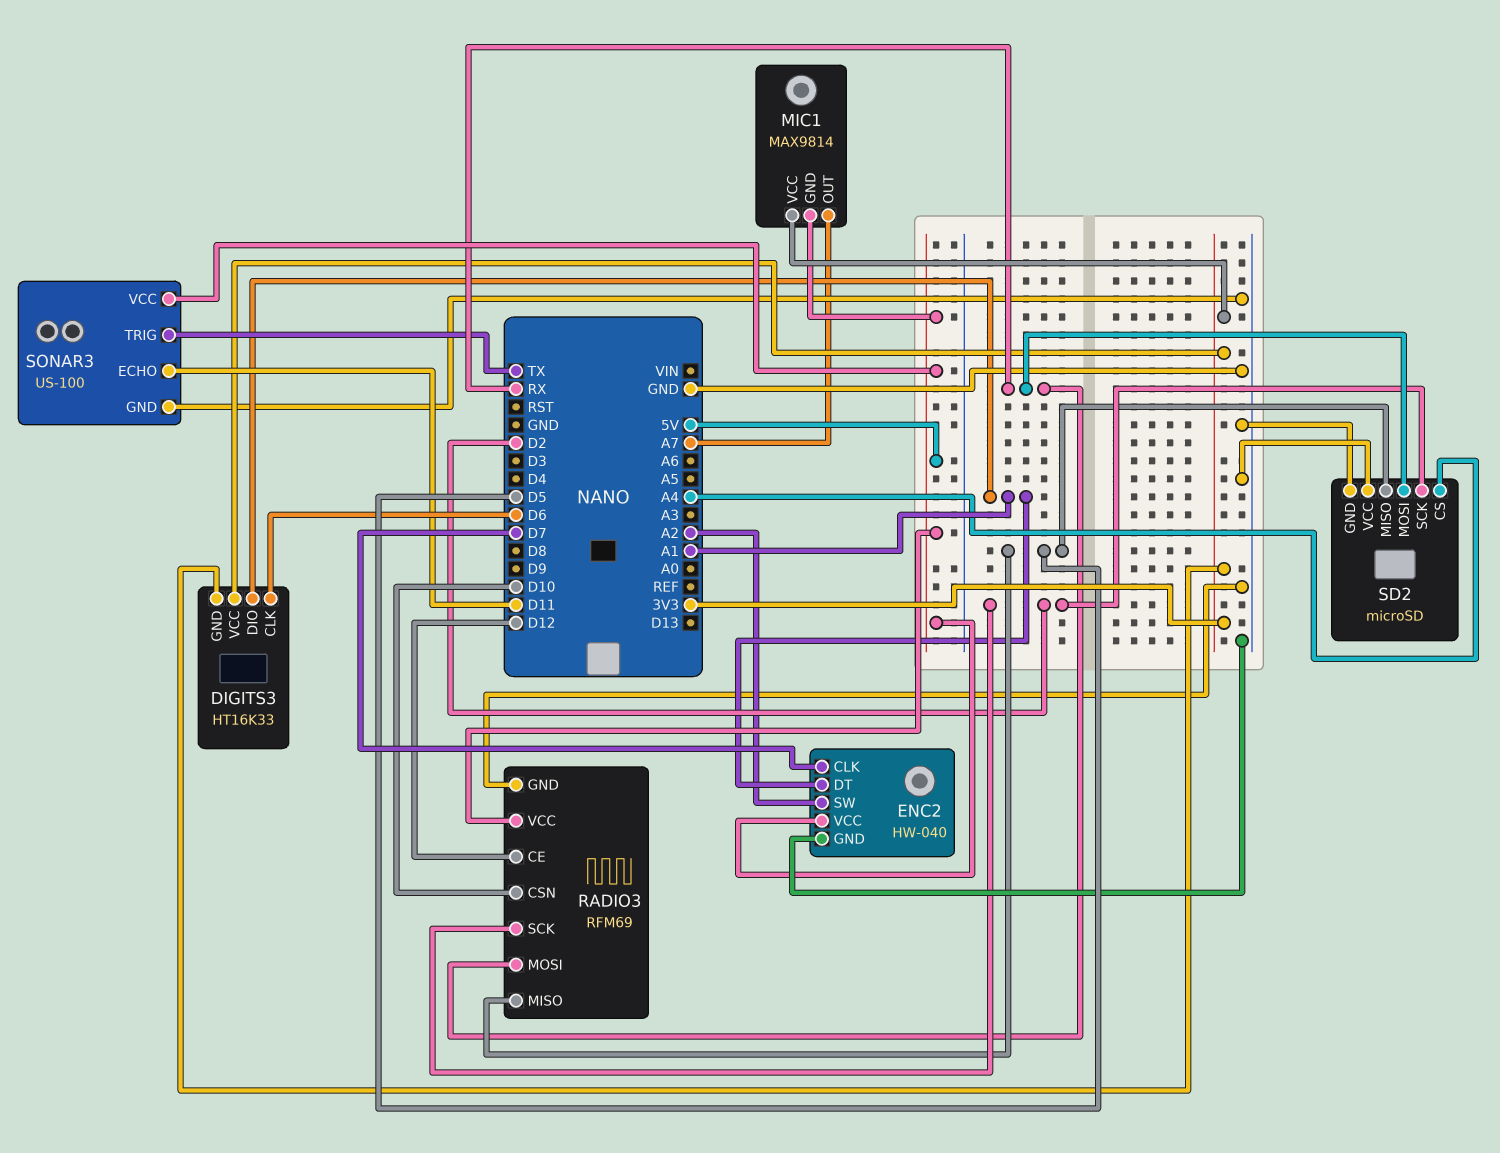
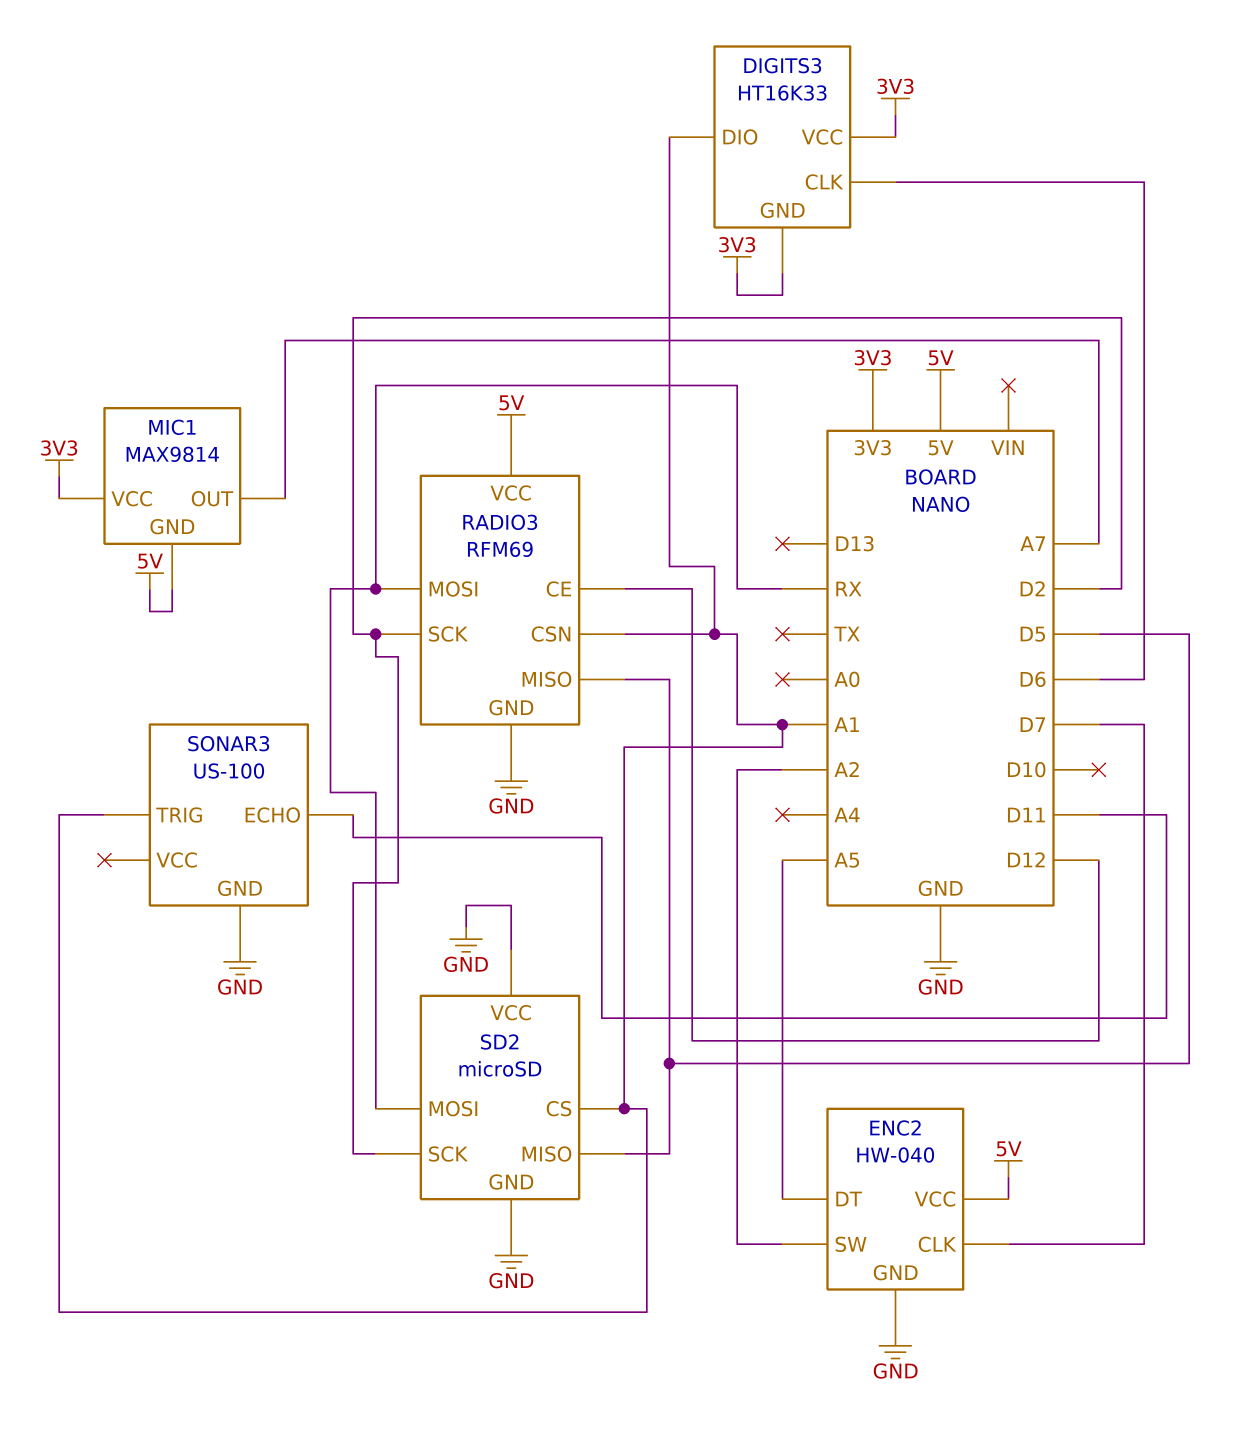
ENC2 pin DT: A1 -> A5
RADIO3 pin CSN: D10 -> A1
SD2 pin CS: A4 -> A1
SONAR3 pin TRIG: TX -> A1
SONAR3 pin VCC: 5V -> none

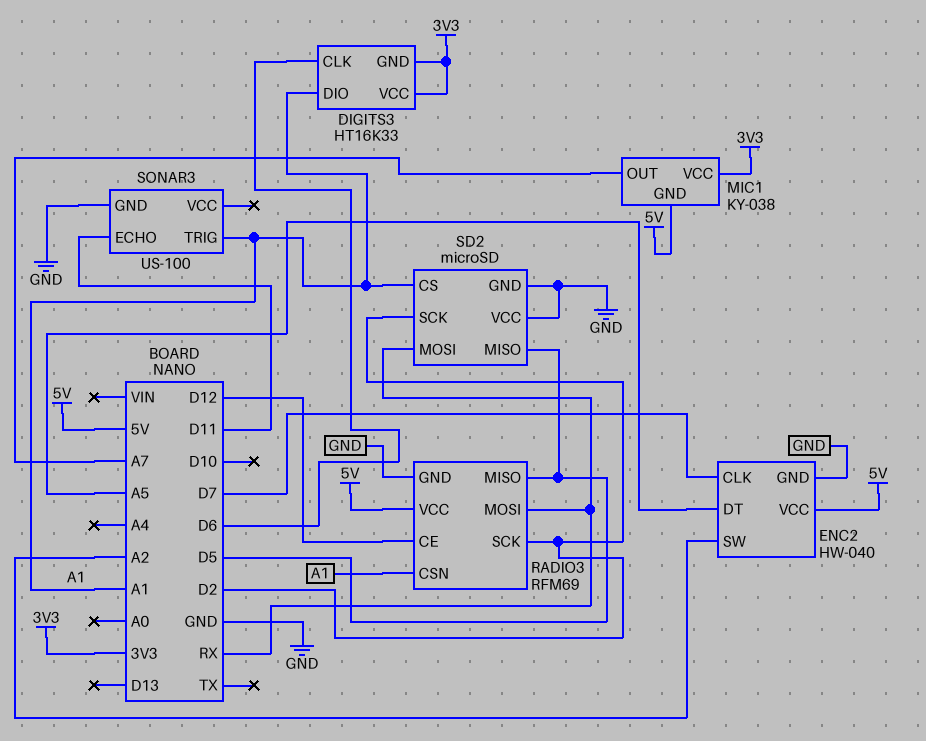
MIC1: MAX9814 -> KY-038

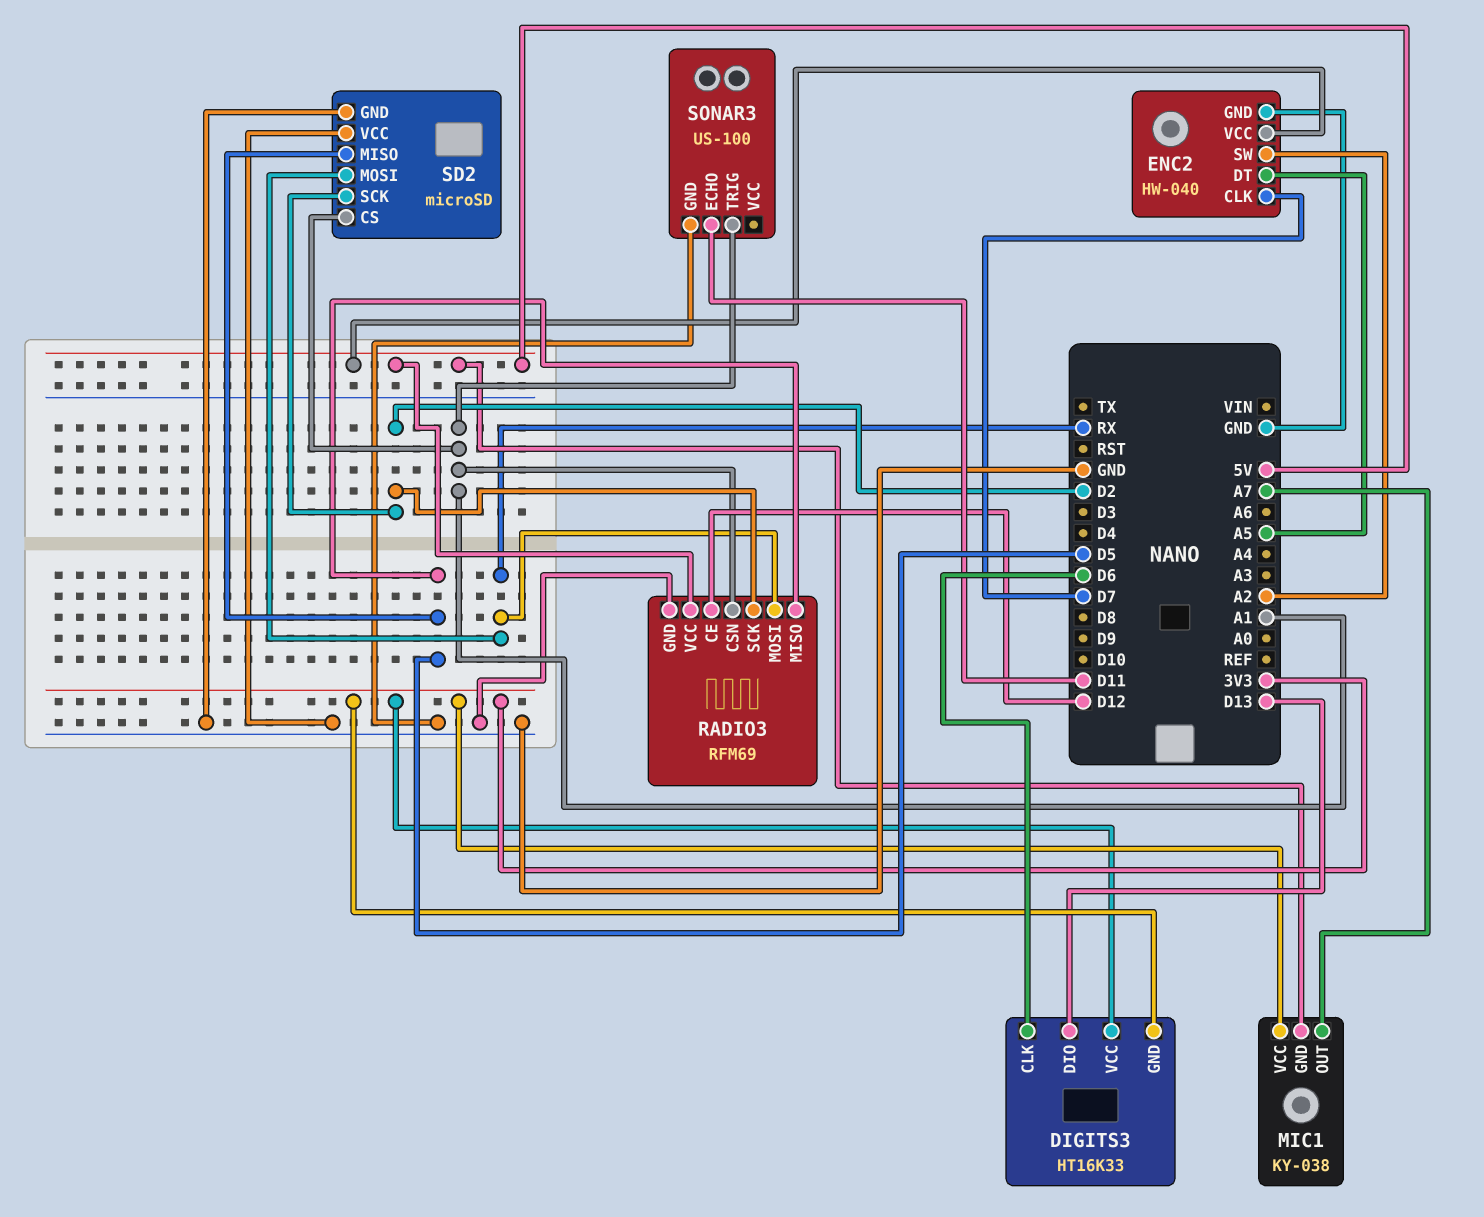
DIGITS3 pin DIO: A1 -> D13

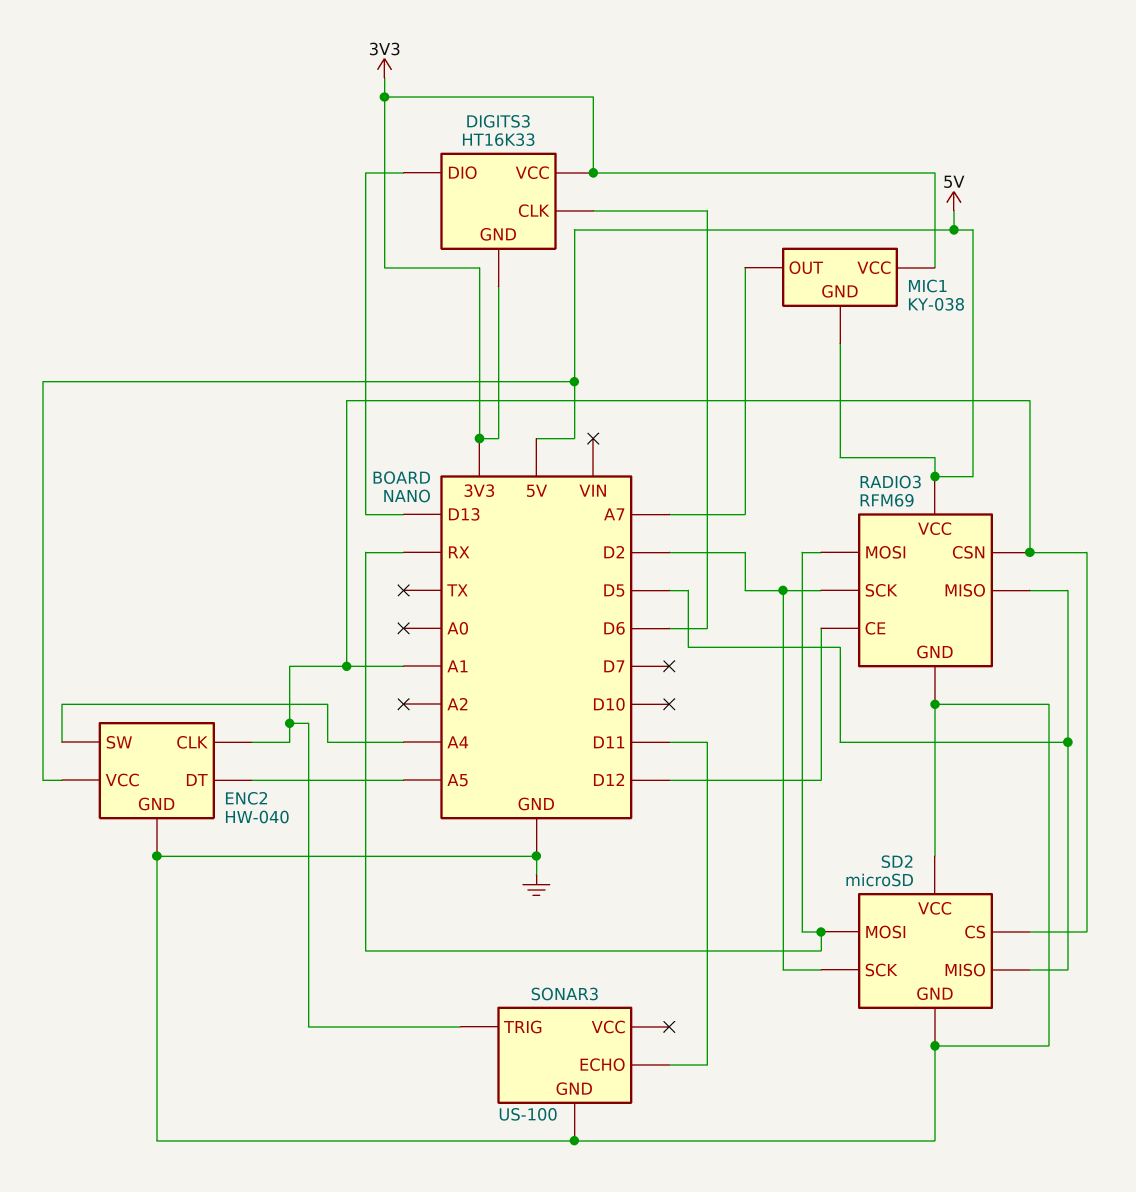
ENC2 pin CLK: D7 -> A1
ENC2 pin SW: A2 -> A4

